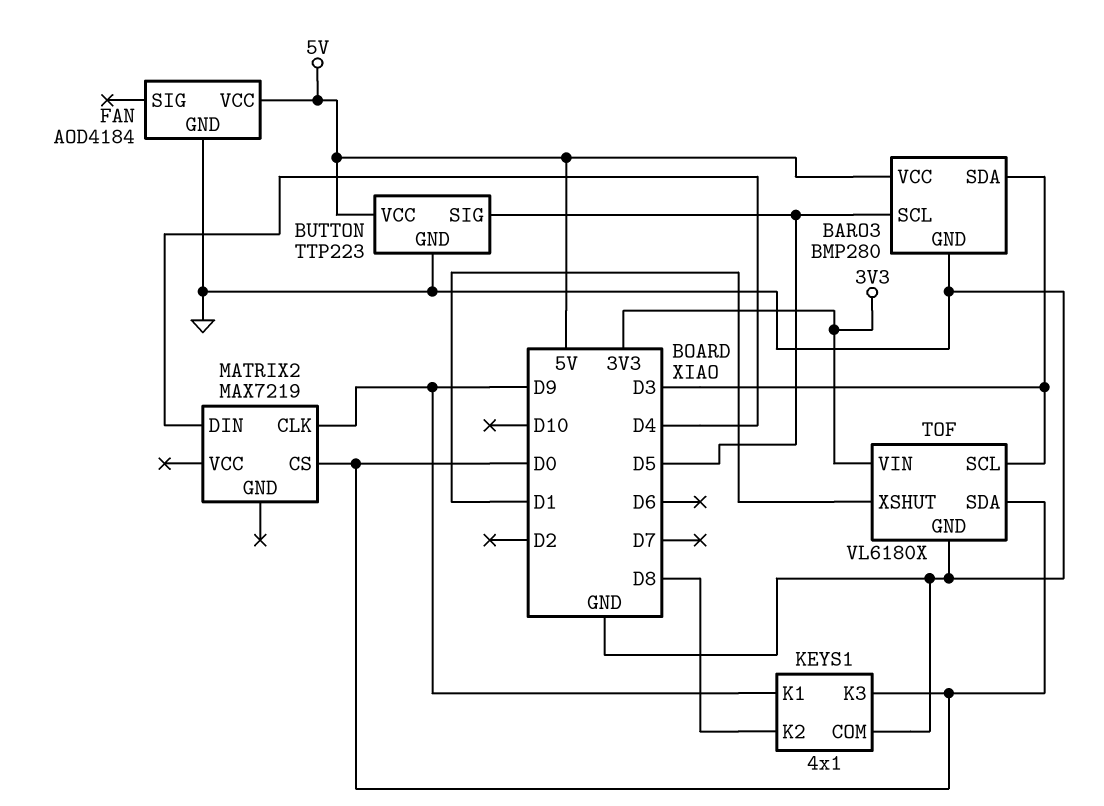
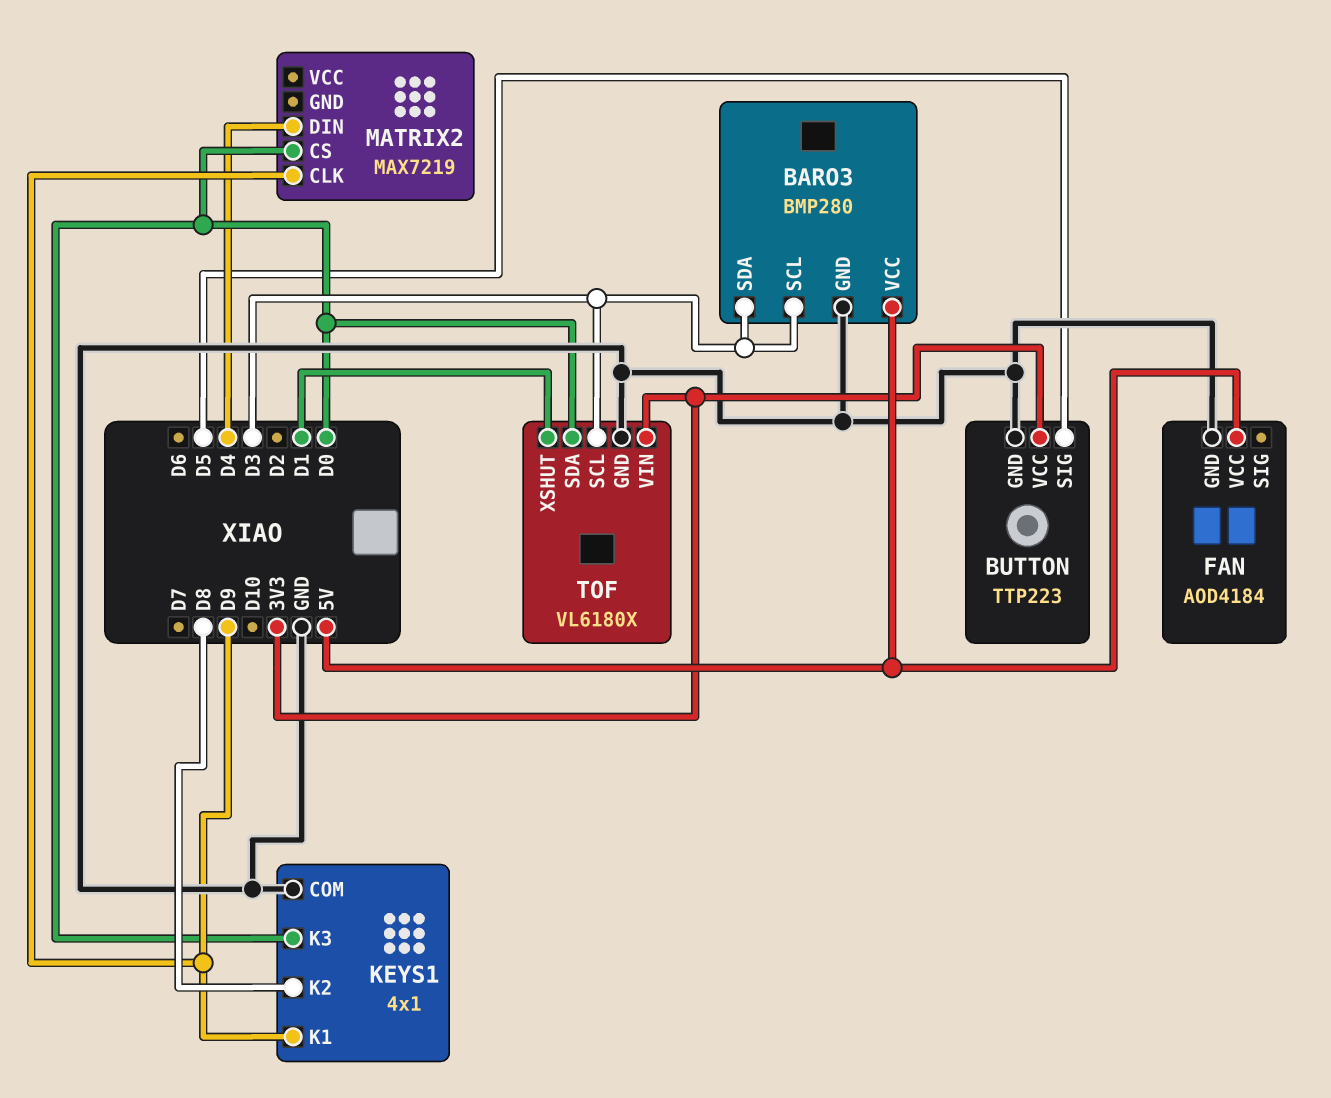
BARO3 pin SCL: D5 -> D3
BUTTON pin VCC: 5V -> 3V3

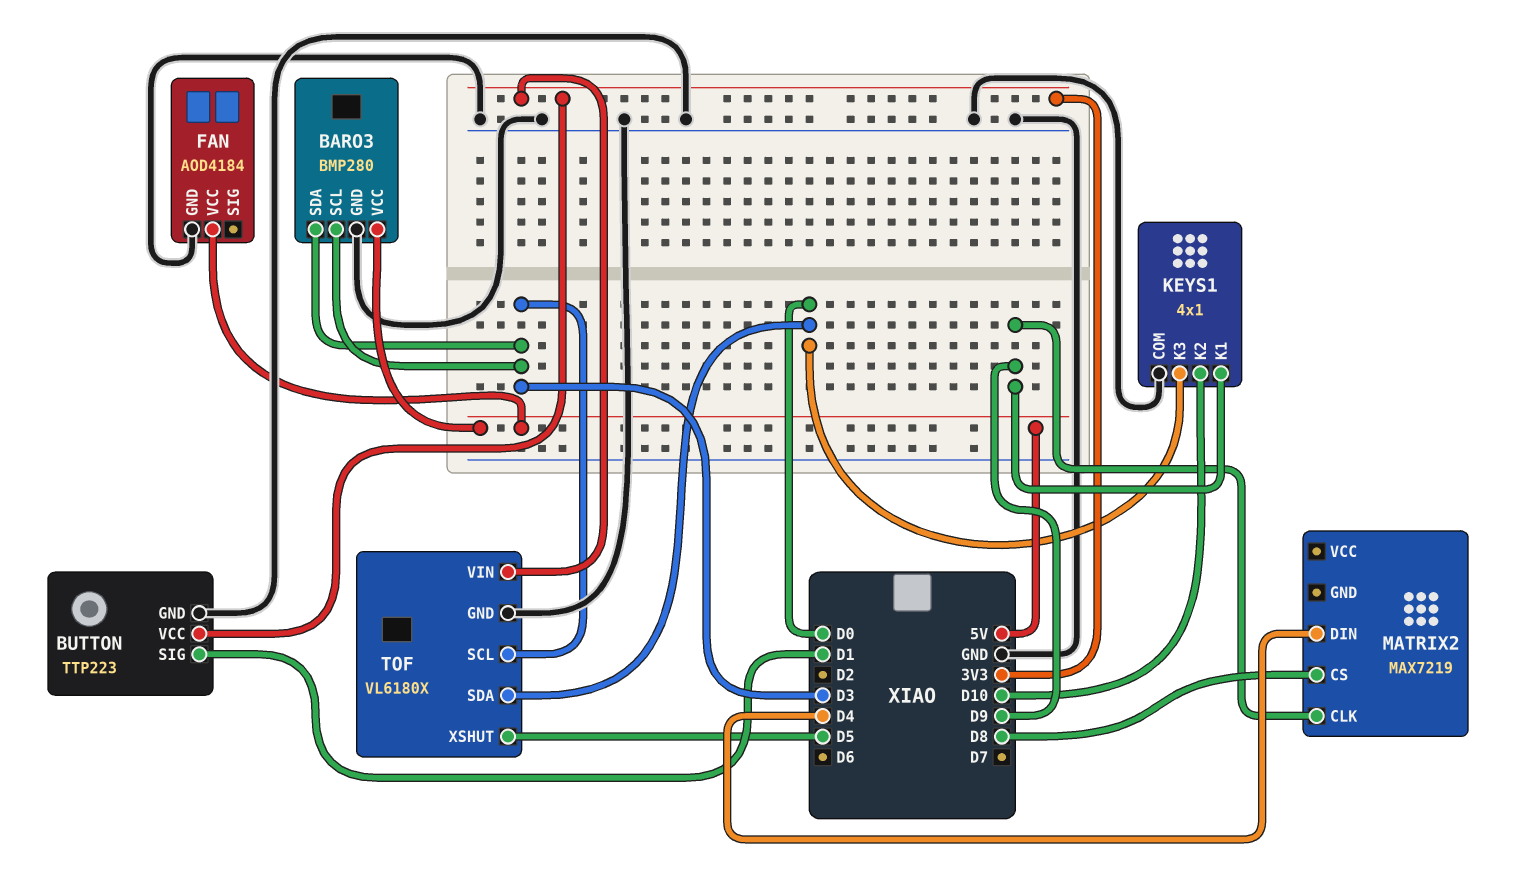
BUTTON pin SIG: D5 -> D1
KEYS1 pin K2: D8 -> D10
MATRIX2 pin CS: D0 -> D8
TOF pin XSHUT: D1 -> D5

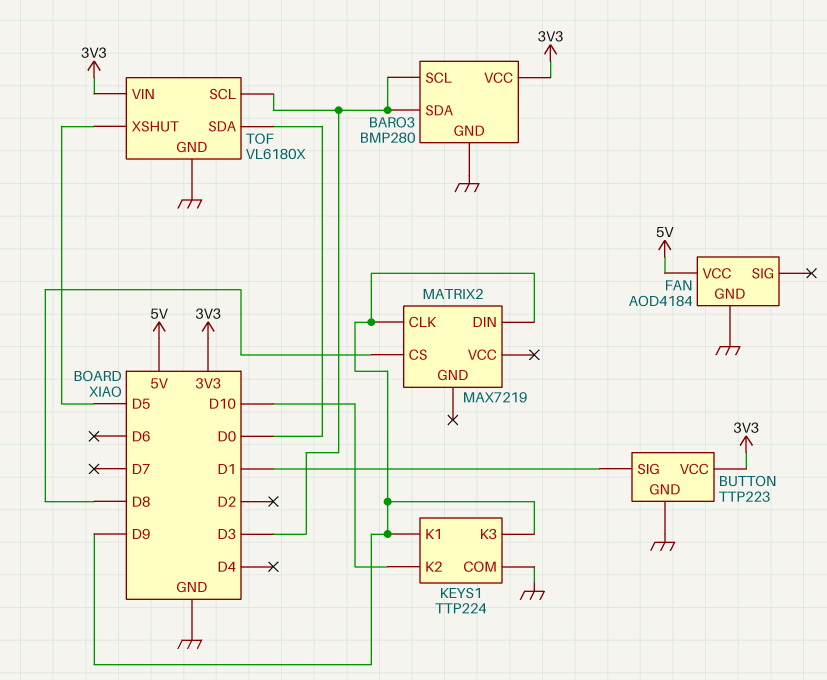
BARO3 pin VCC: 5V -> 3V3
KEYS1: 4x1 -> TTP224
KEYS1 pin K3: D0 -> D9
MATRIX2 pin DIN: D4 -> D9

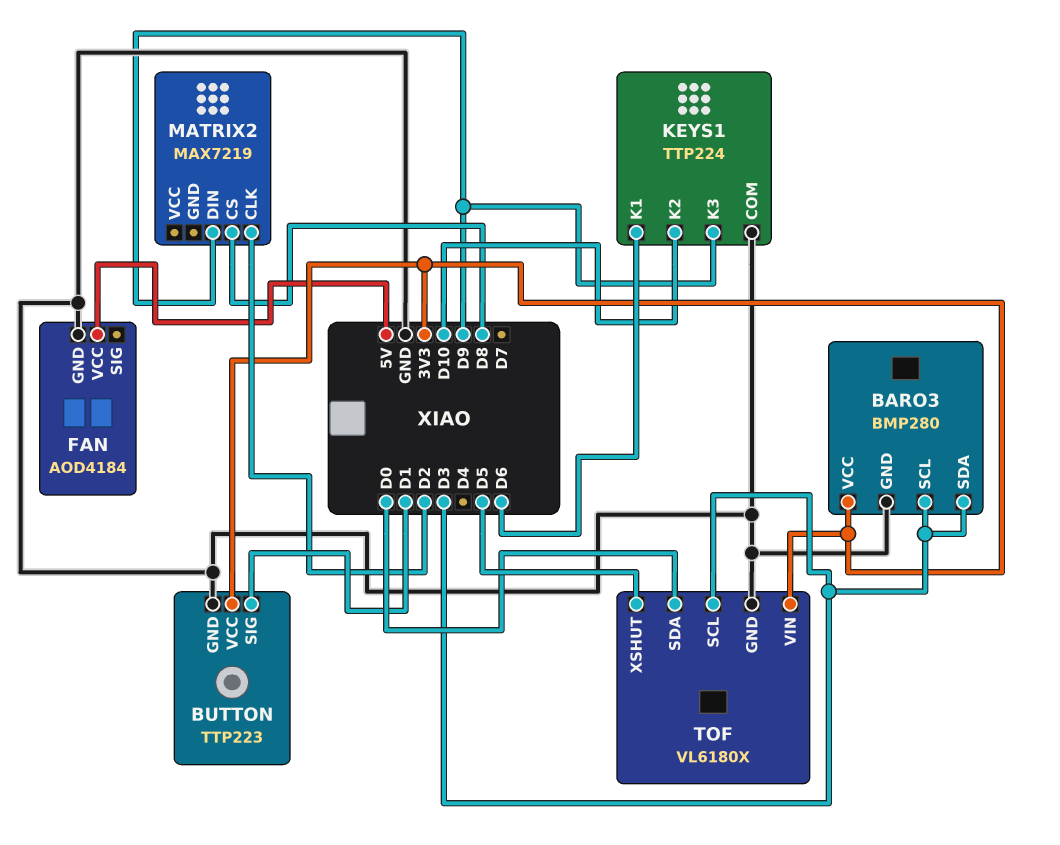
KEYS1 pin K1: D9 -> D6
MATRIX2 pin CLK: D9 -> D2

